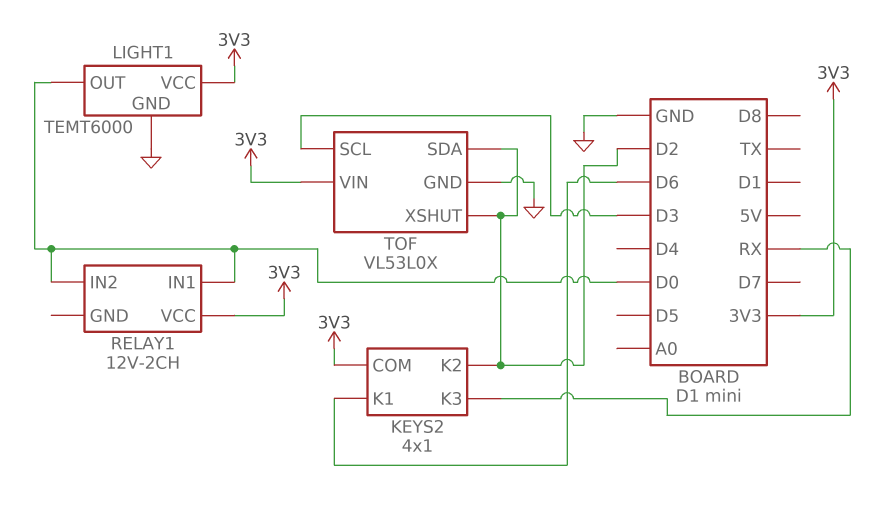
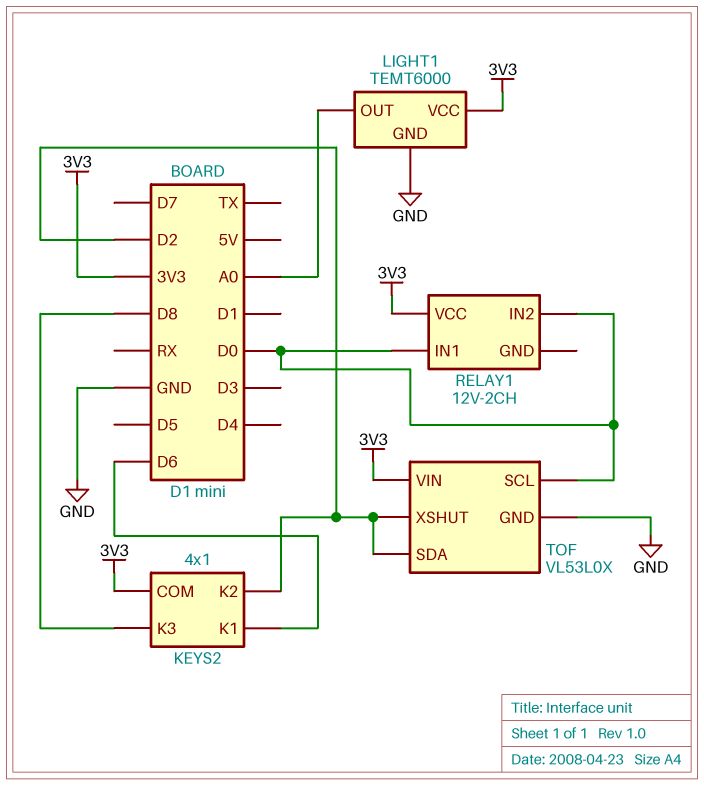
KEYS2 pin K3: RX -> D8
LIGHT1 pin OUT: D0 -> A0
TOF pin SCL: D3 -> D0

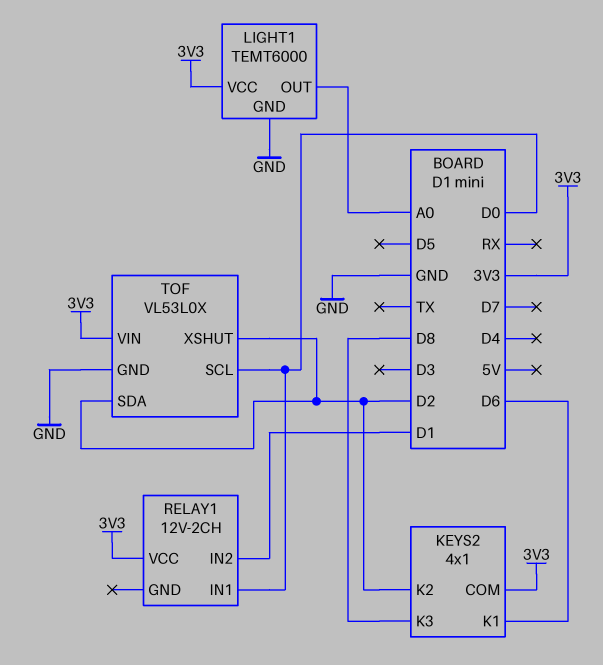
RELAY1 pin IN2: D0 -> D1

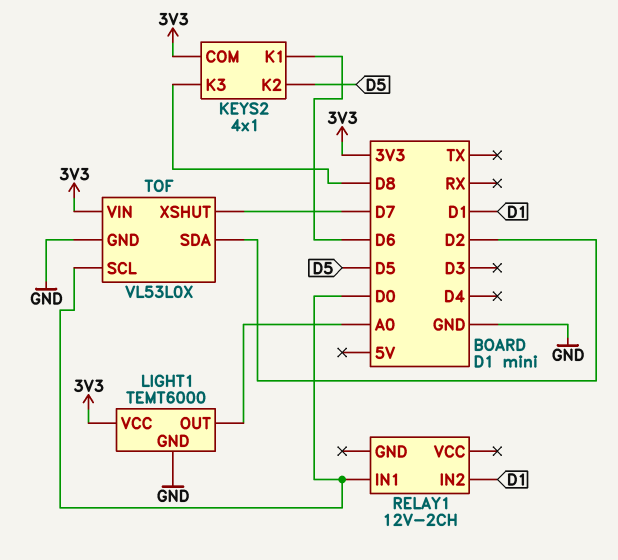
KEYS2 pin K2: D2 -> D5
RELAY1 pin VCC: 3V3 -> none
TOF pin XSHUT: D2 -> D7

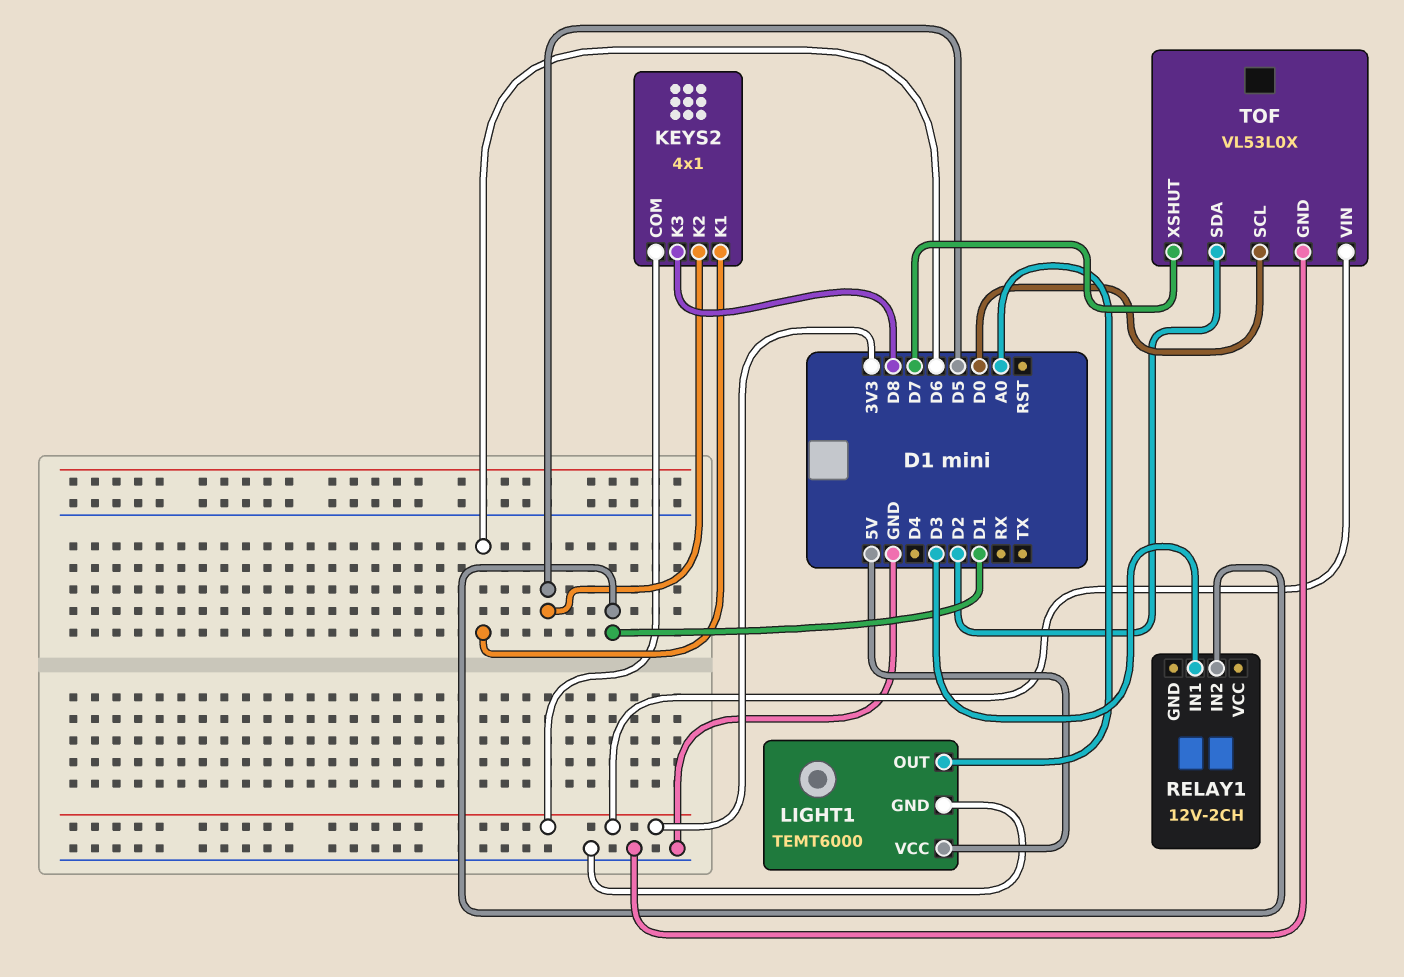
LIGHT1 pin VCC: 3V3 -> 5V
RELAY1 pin IN1: D0 -> D3

